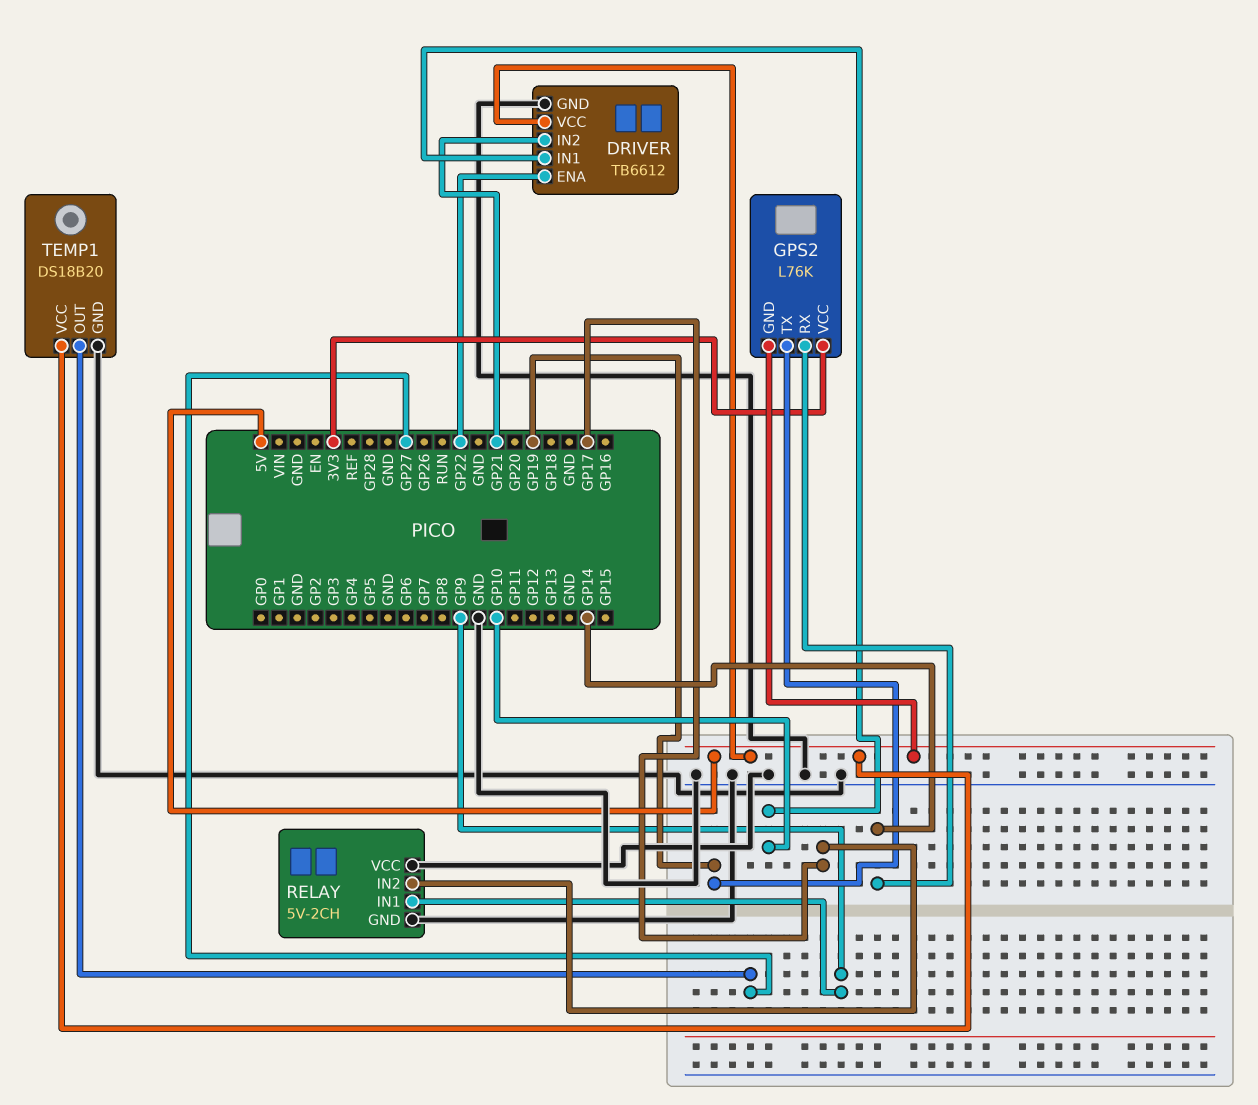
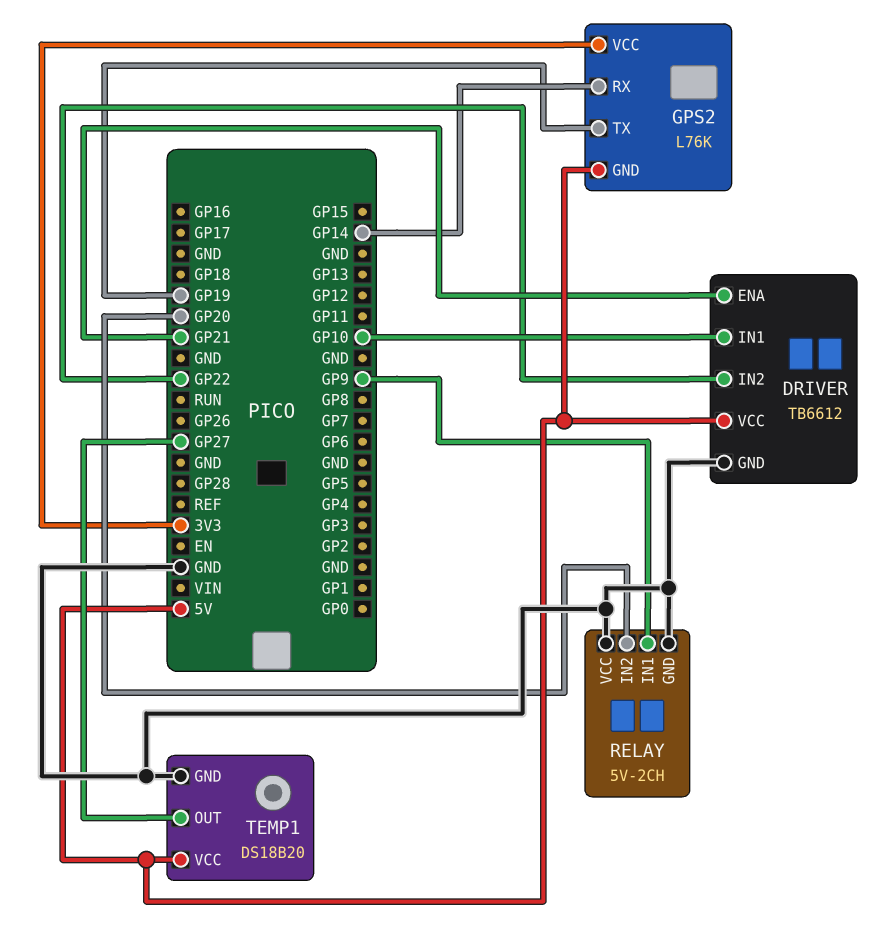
DRIVER pin ENA: GP22 -> GP21
DRIVER pin IN2: GP21 -> GP22
RELAY pin IN2: GP17 -> GP20

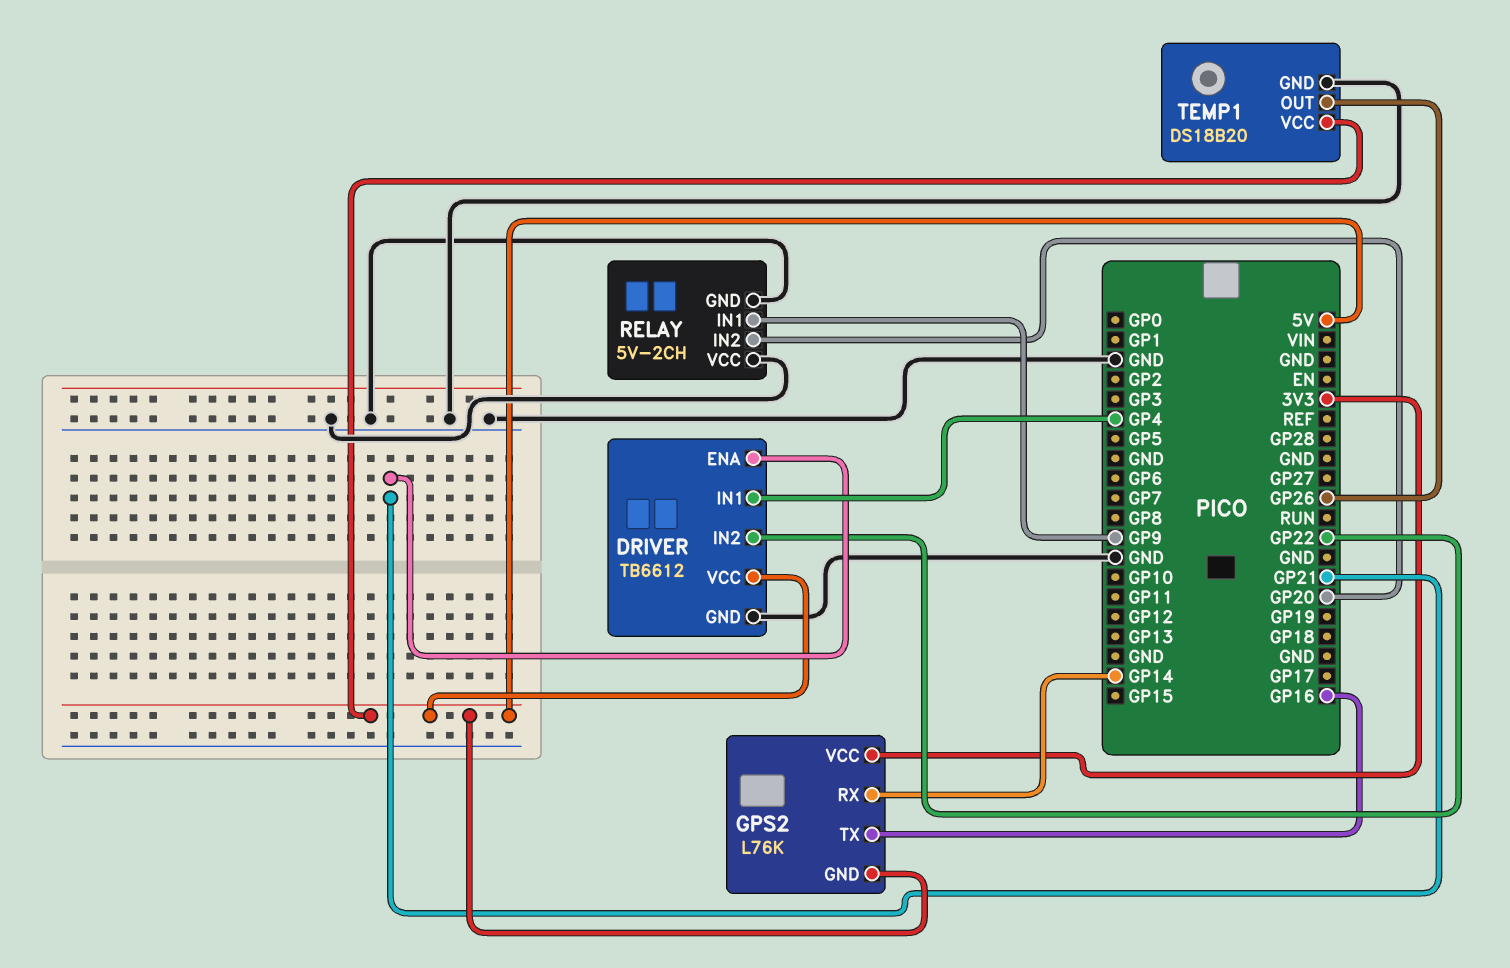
DRIVER pin IN1: GP10 -> GP4
GPS2 pin TX: GP19 -> GP16
TEMP1 pin OUT: GP27 -> GP26

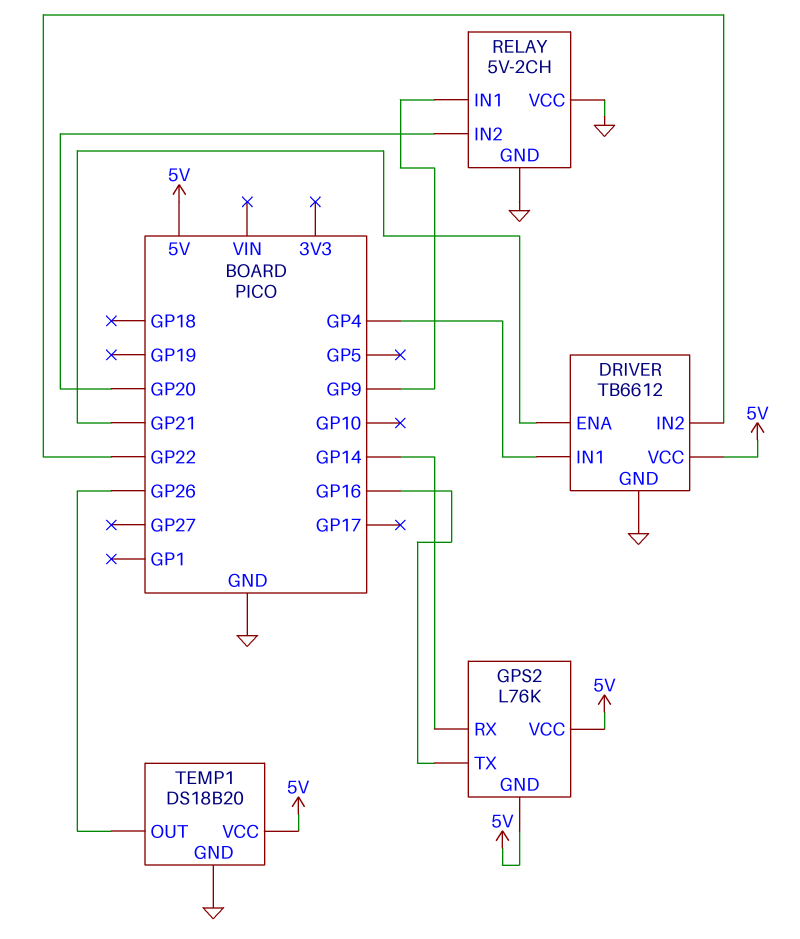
GPS2 pin VCC: 3V3 -> 5V

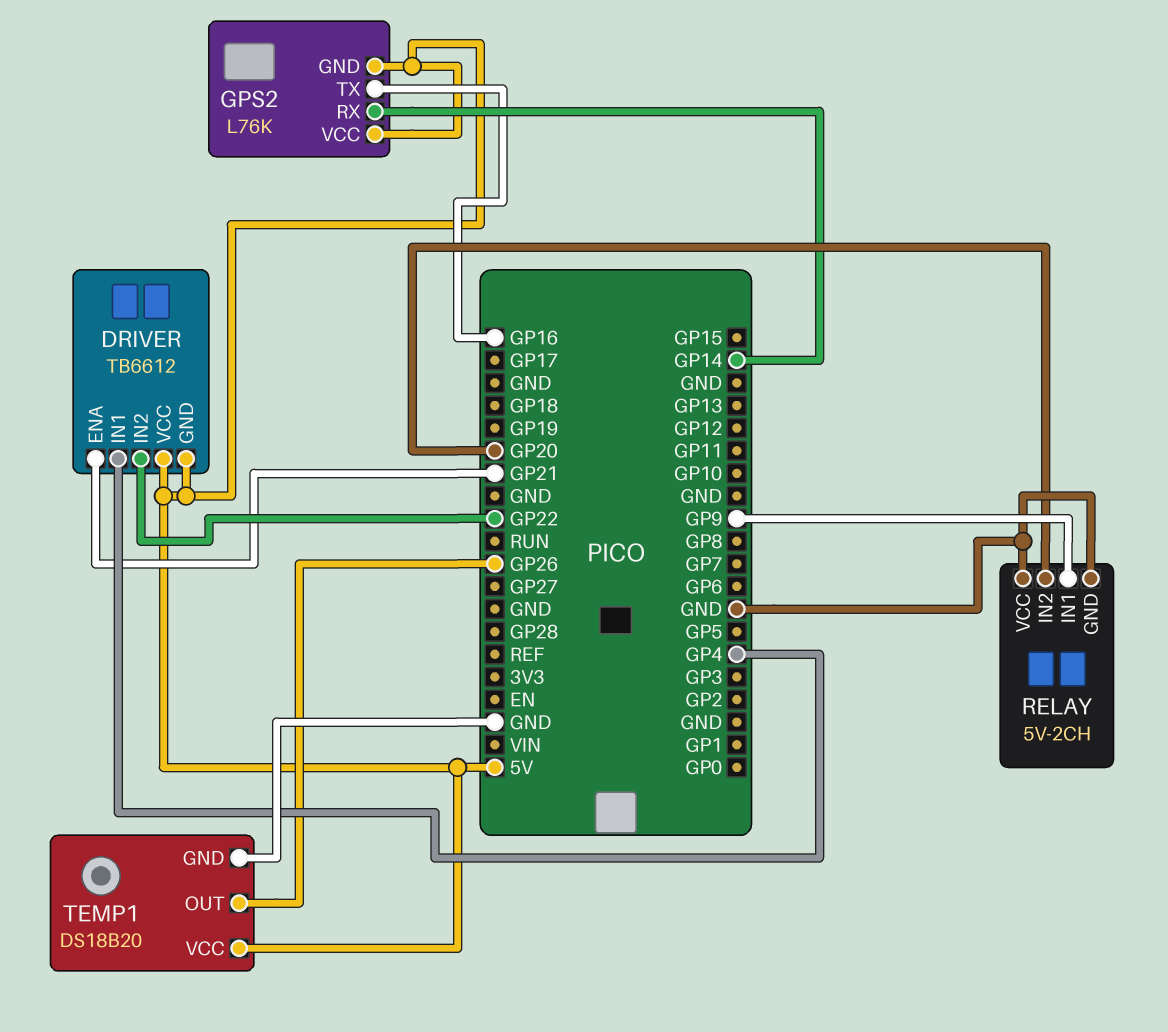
DRIVER pin GND: GND -> 5V

